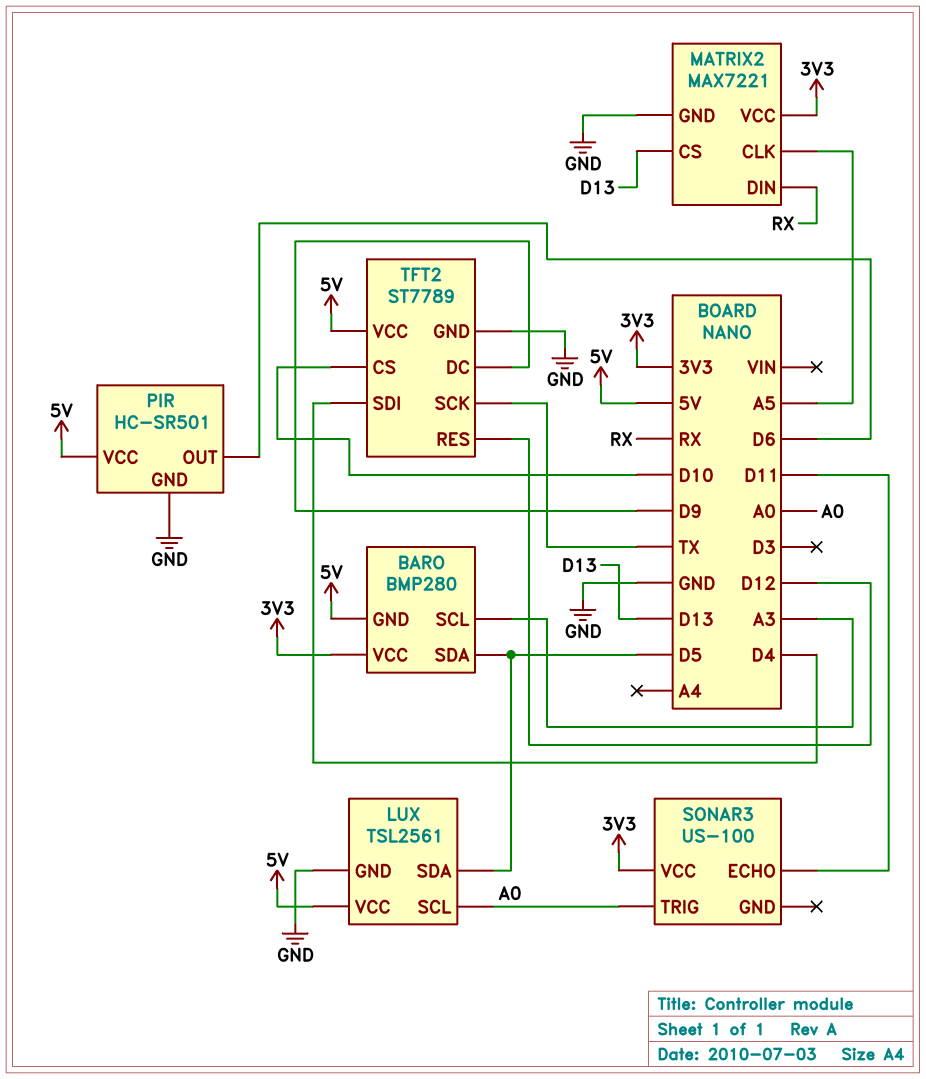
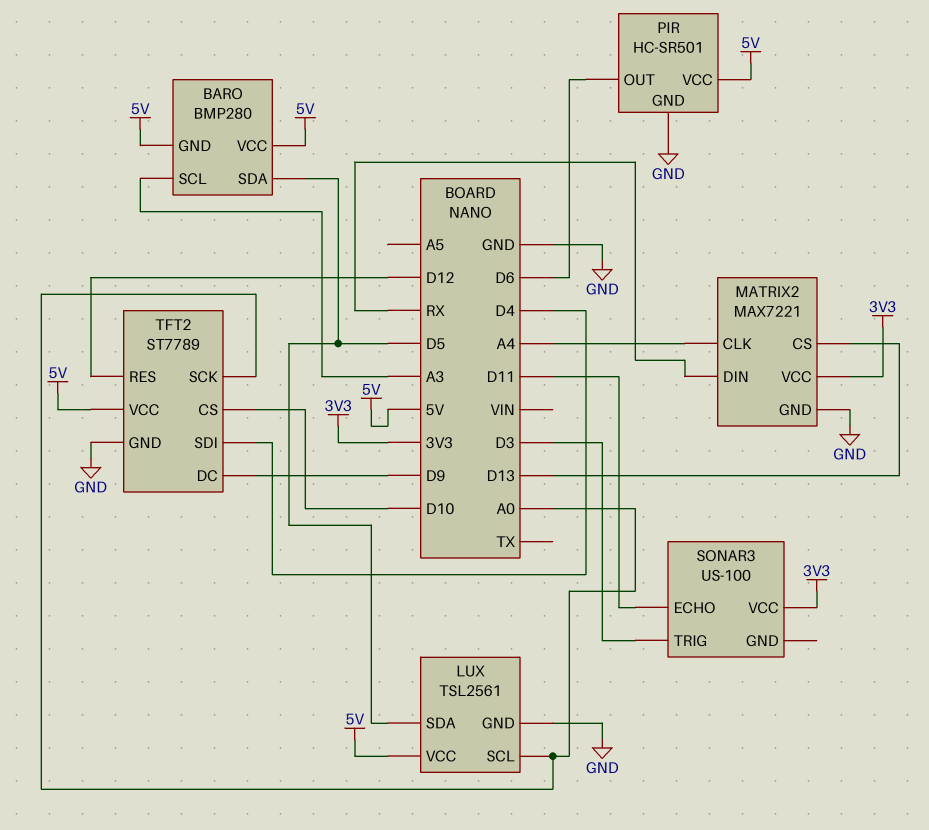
BARO pin VCC: 3V3 -> 5V
MATRIX2 pin CLK: A5 -> A4
SONAR3 pin TRIG: A0 -> D3
TFT2 pin SCK: TX -> A0

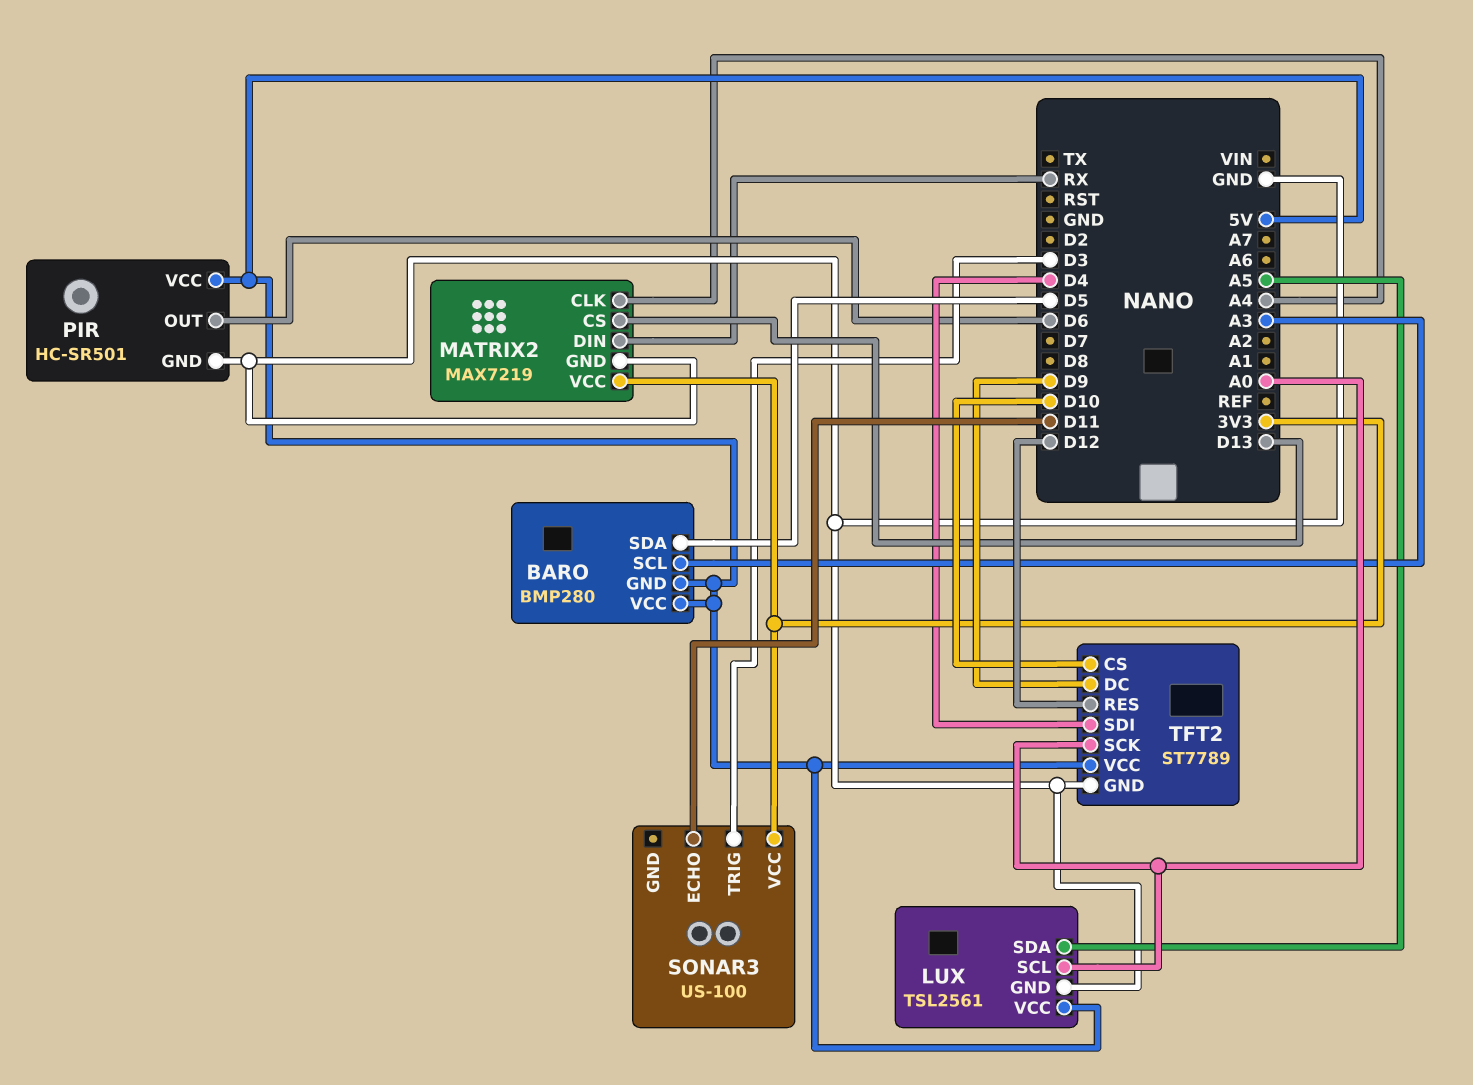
LUX pin SDA: D5 -> A5
MATRIX2: MAX7221 -> MAX7219

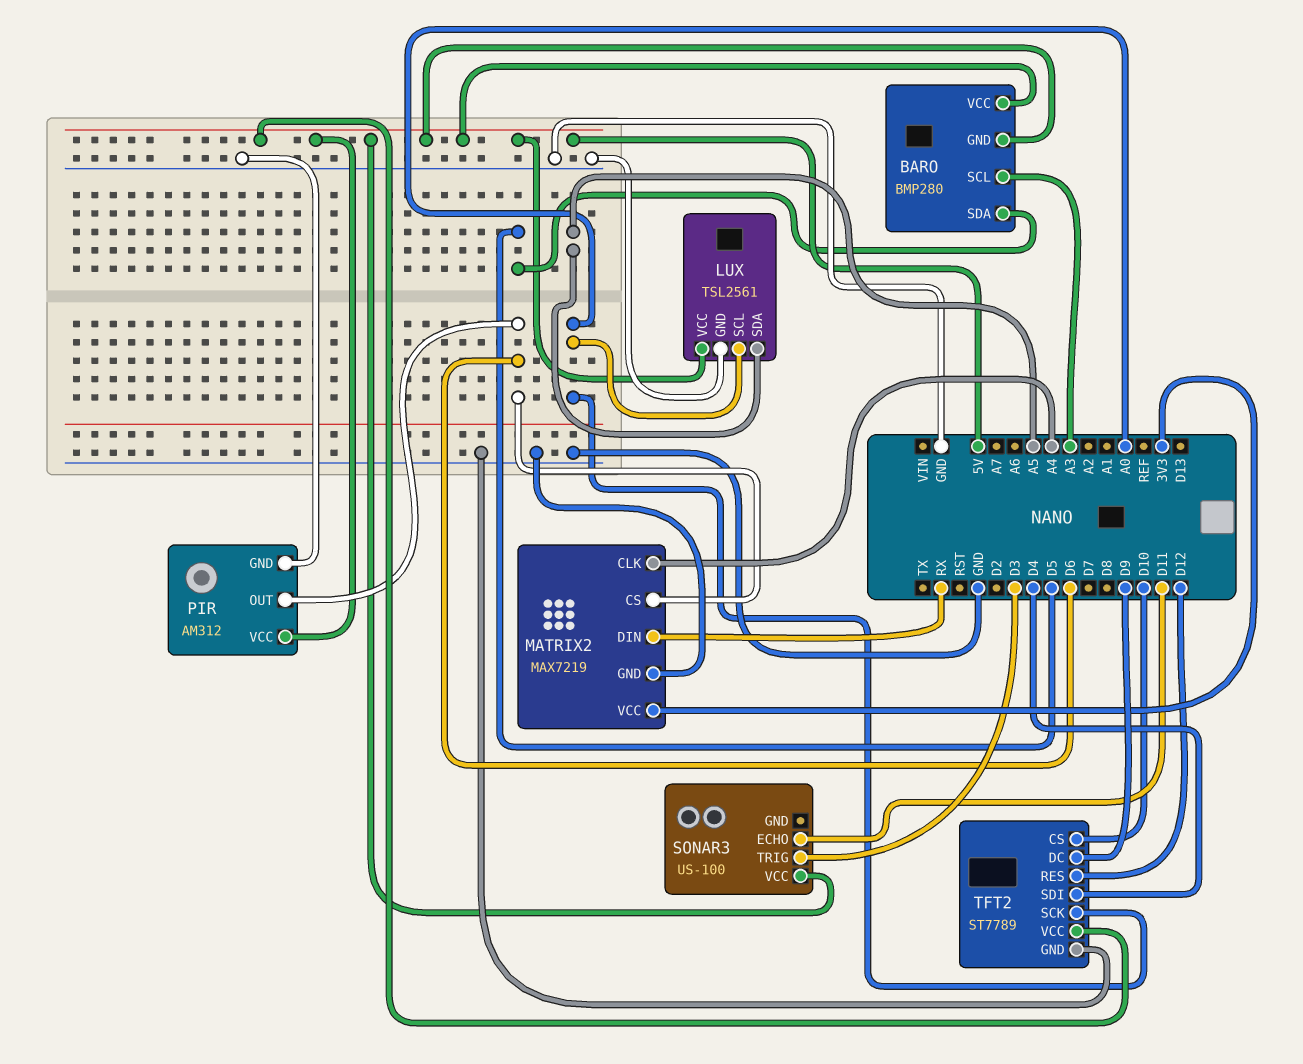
MATRIX2 pin CS: D13 -> D6
PIR: HC-SR501 -> AM312
SONAR3 pin VCC: 3V3 -> 5V

